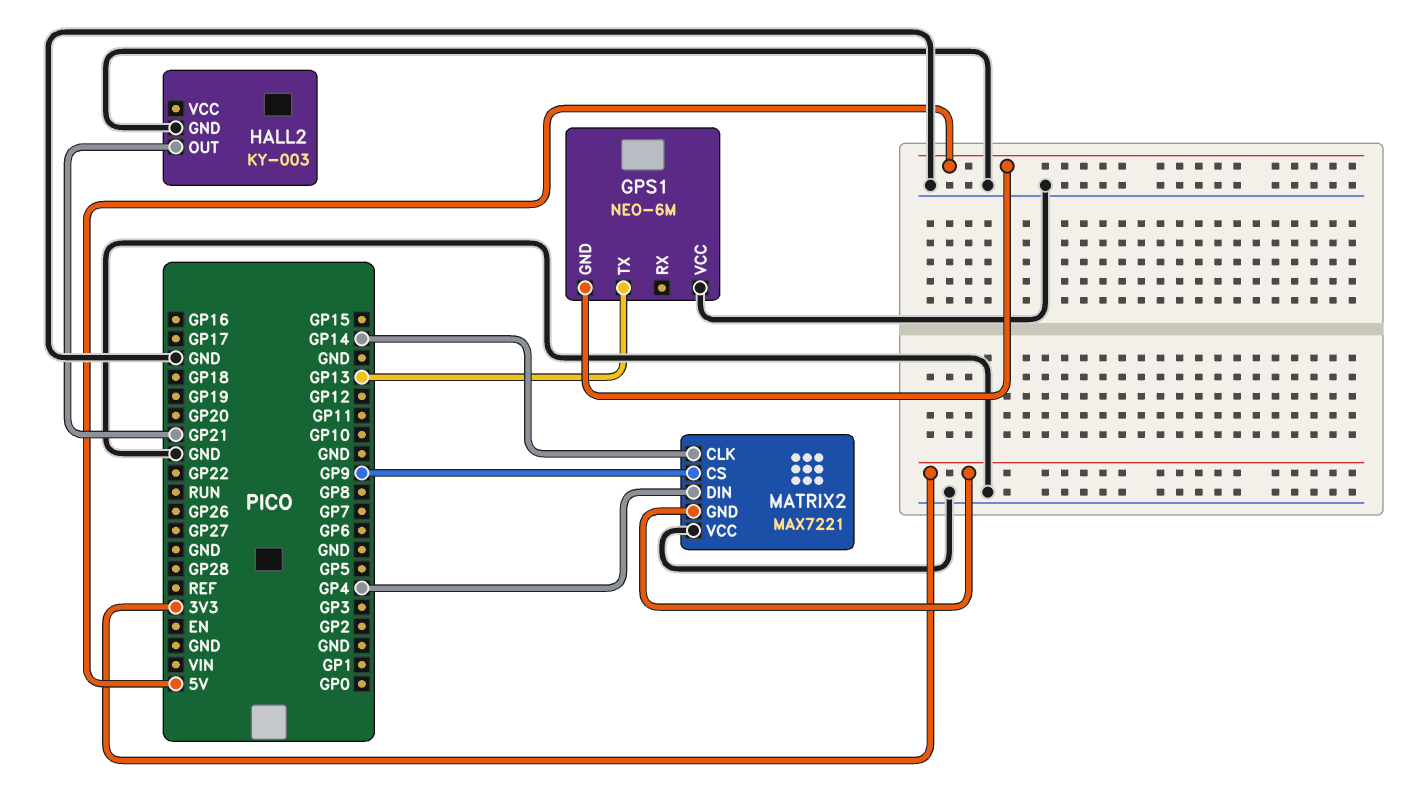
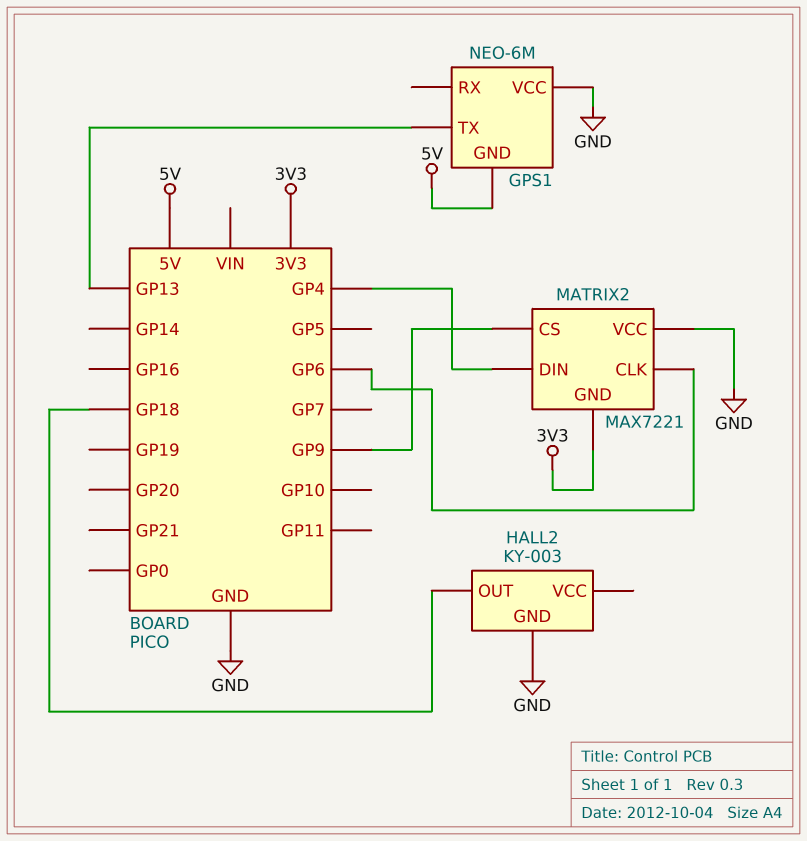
HALL2 pin OUT: GP21 -> GP18
MATRIX2 pin CLK: GP14 -> GP6

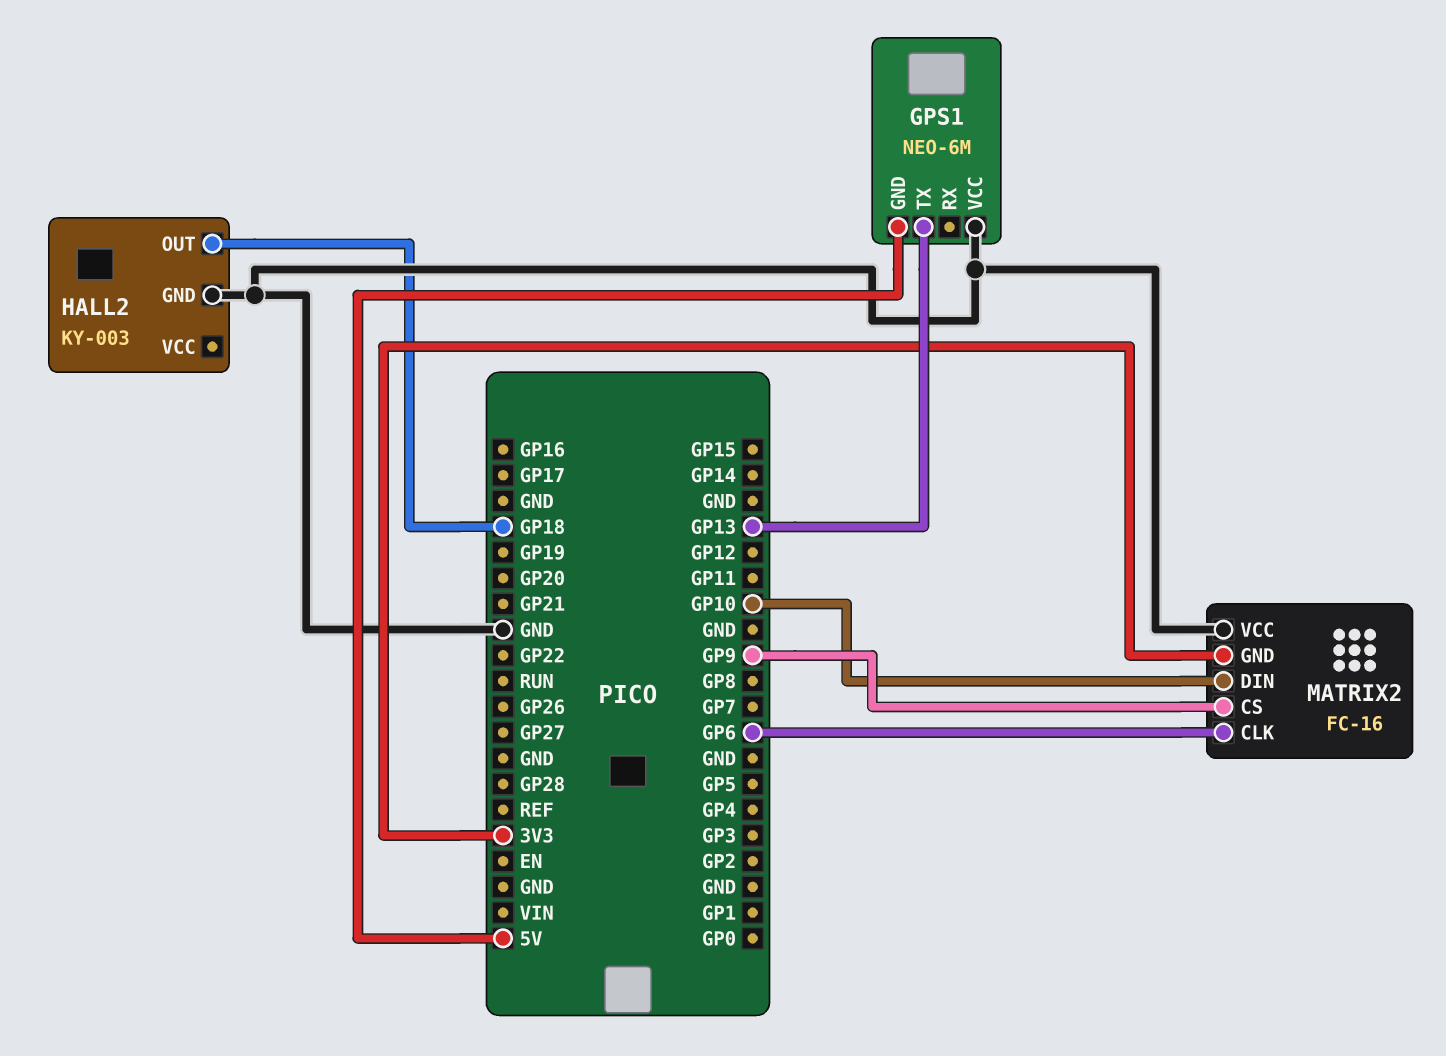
MATRIX2: MAX7221 -> FC-16
MATRIX2 pin DIN: GP4 -> GP10

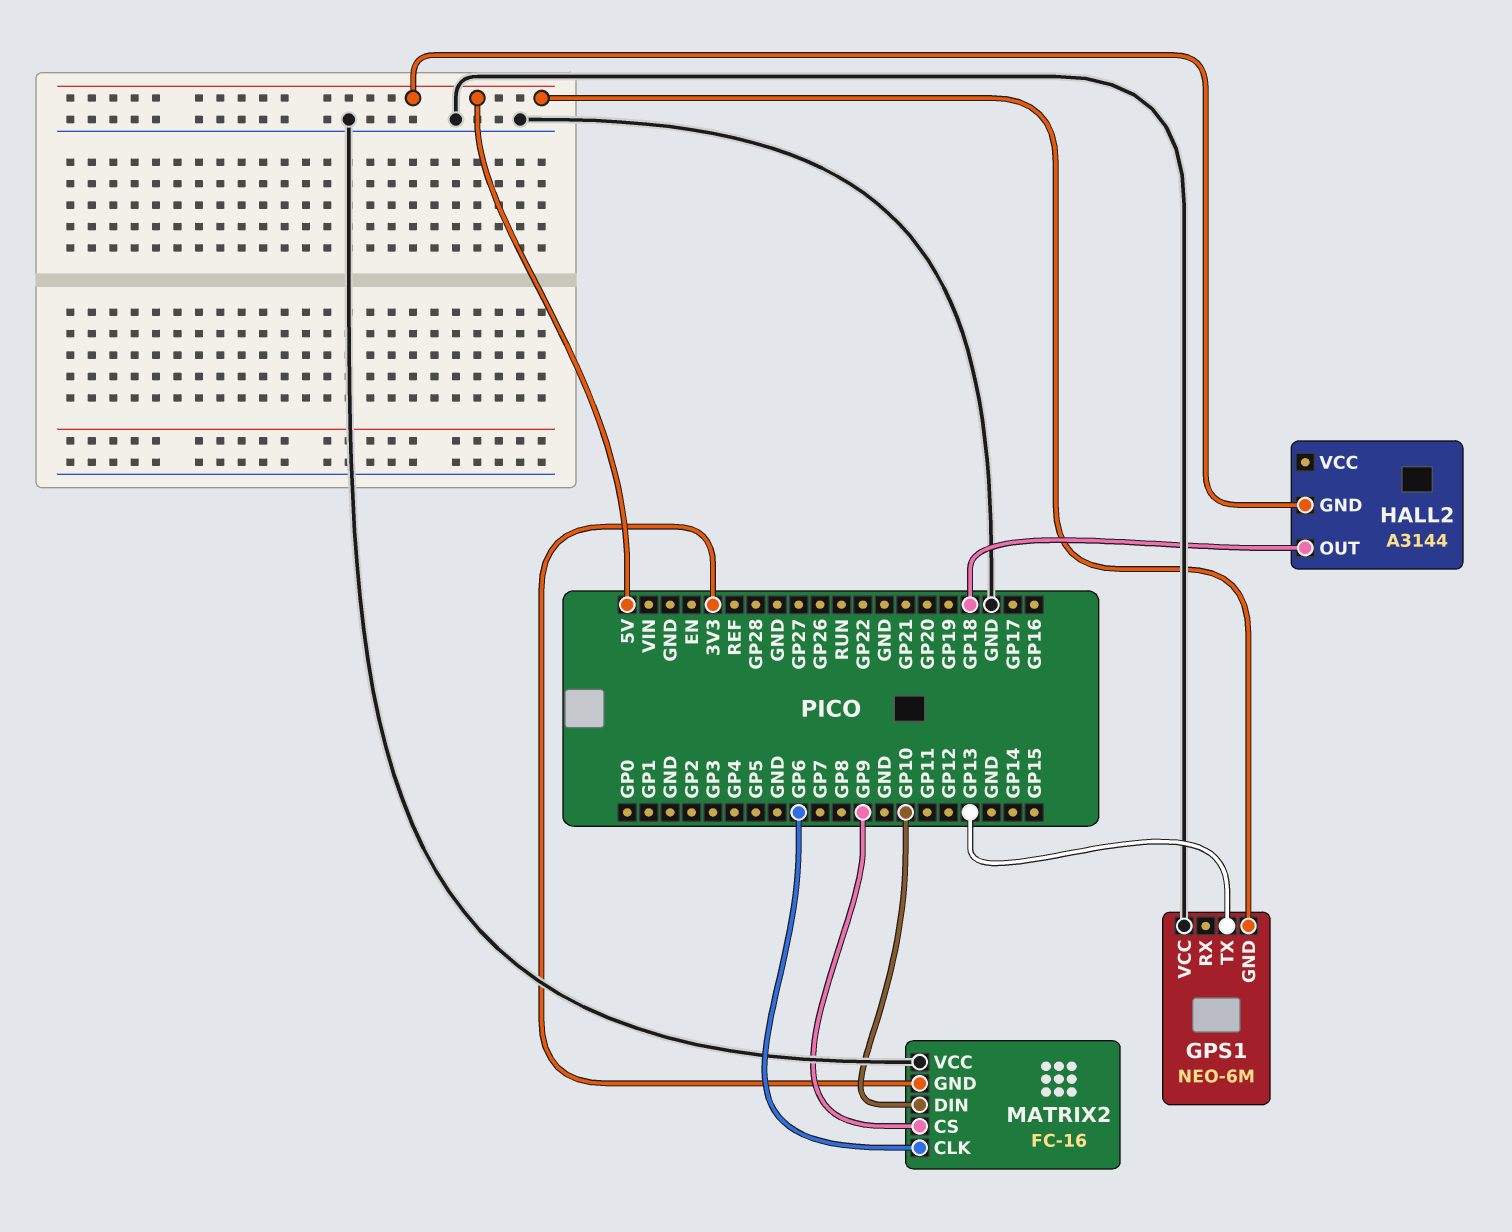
HALL2: KY-003 -> A3144
HALL2 pin GND: GND -> 5V

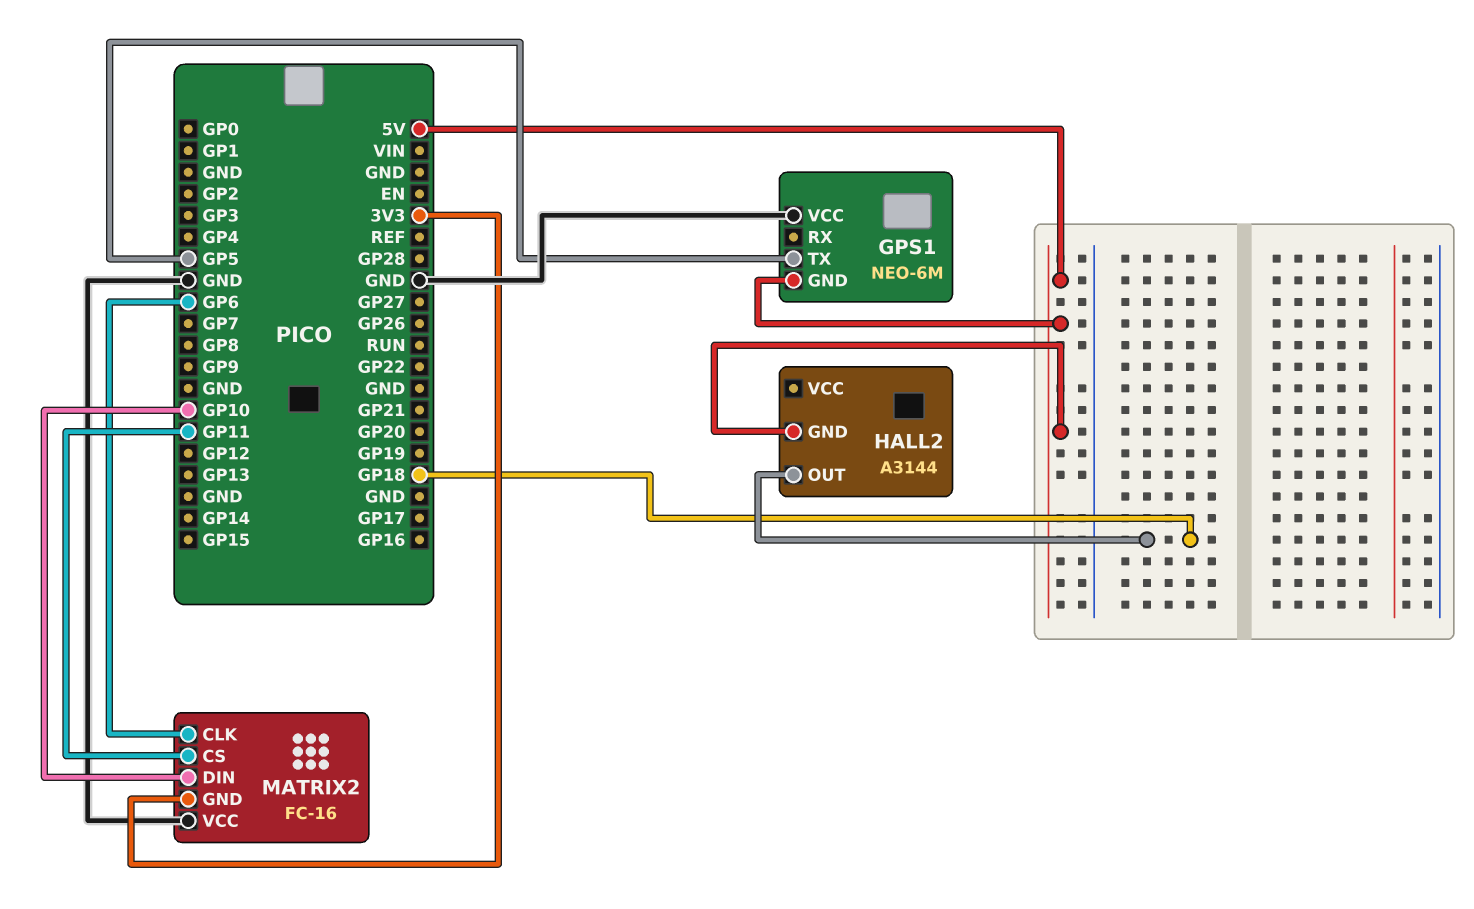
GPS1 pin TX: GP13 -> GP5
MATRIX2 pin CS: GP9 -> GP11

